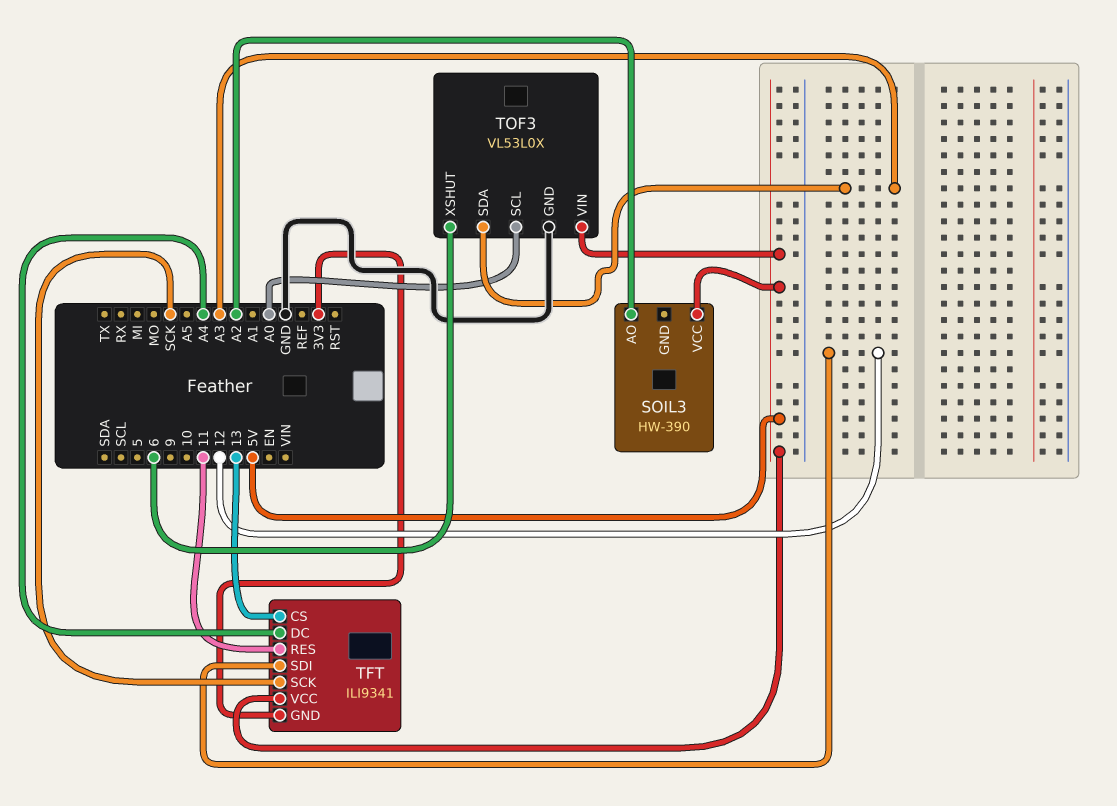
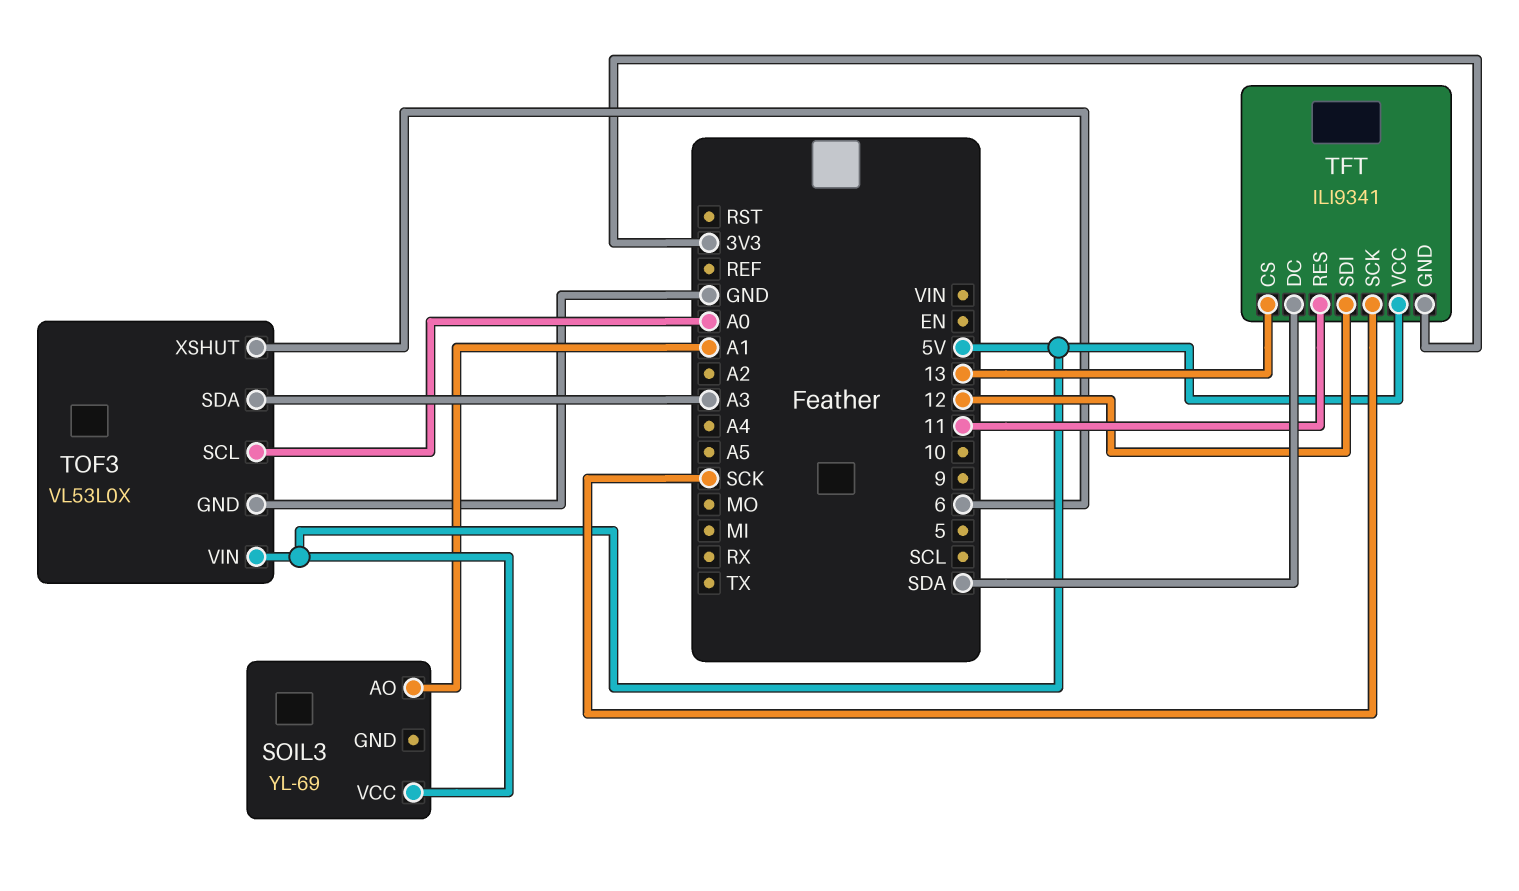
SOIL3: HW-390 -> YL-69
SOIL3 pin AO: A2 -> A1
TFT pin DC: A4 -> SDA

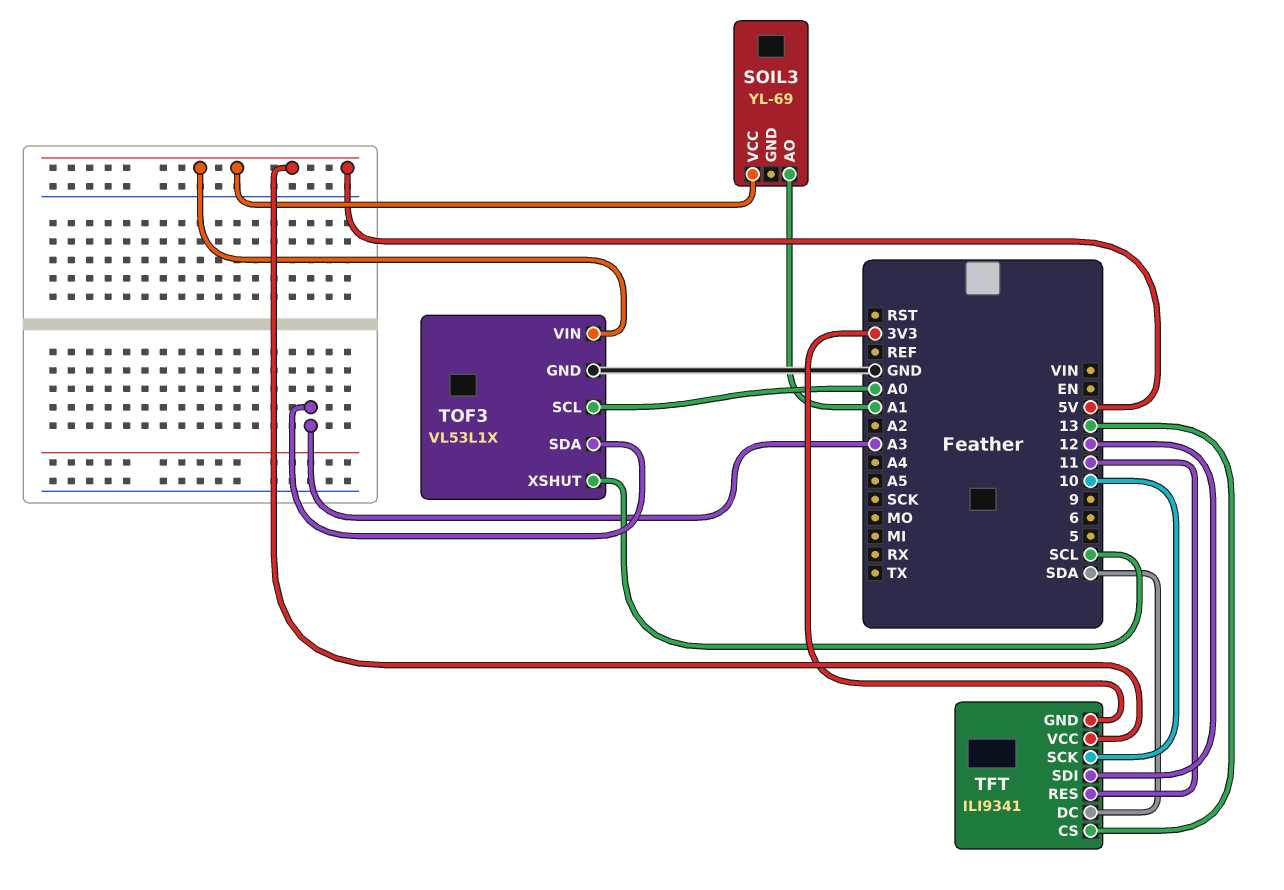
TFT pin SCK: SCK -> 10
TOF3: VL53L0X -> VL53L1X
TOF3 pin XSHUT: 6 -> SCL

